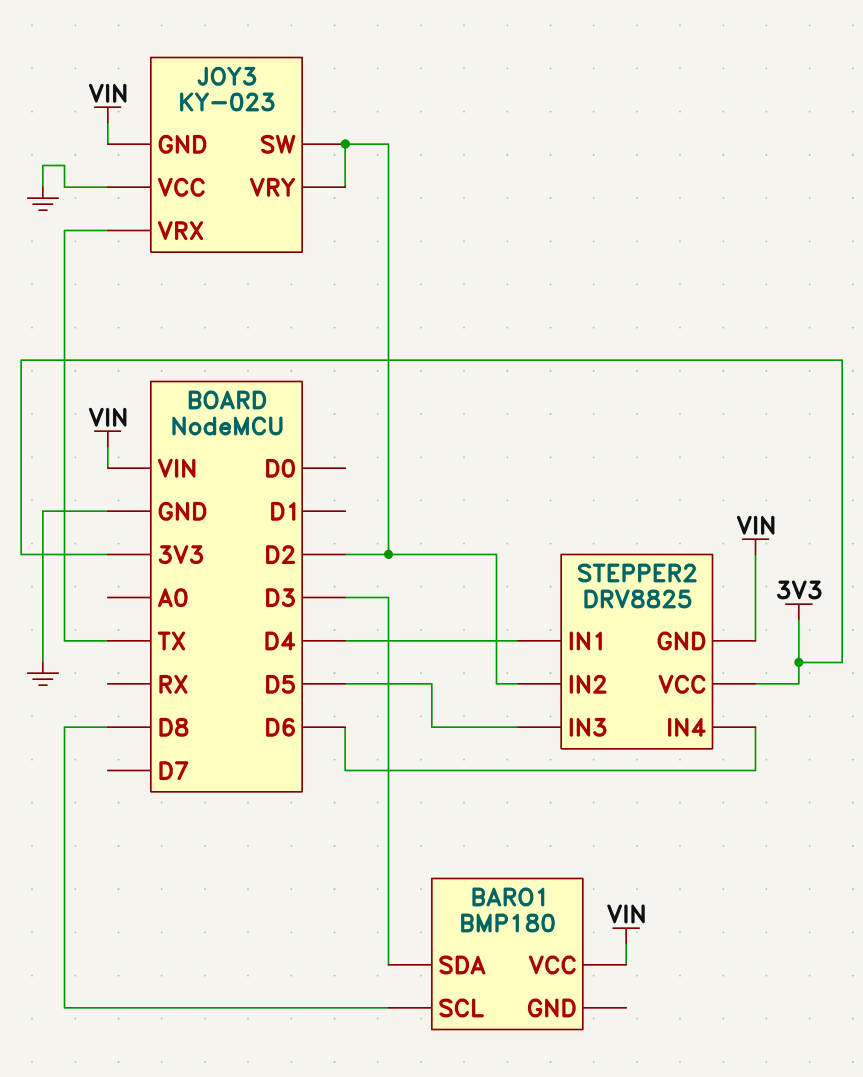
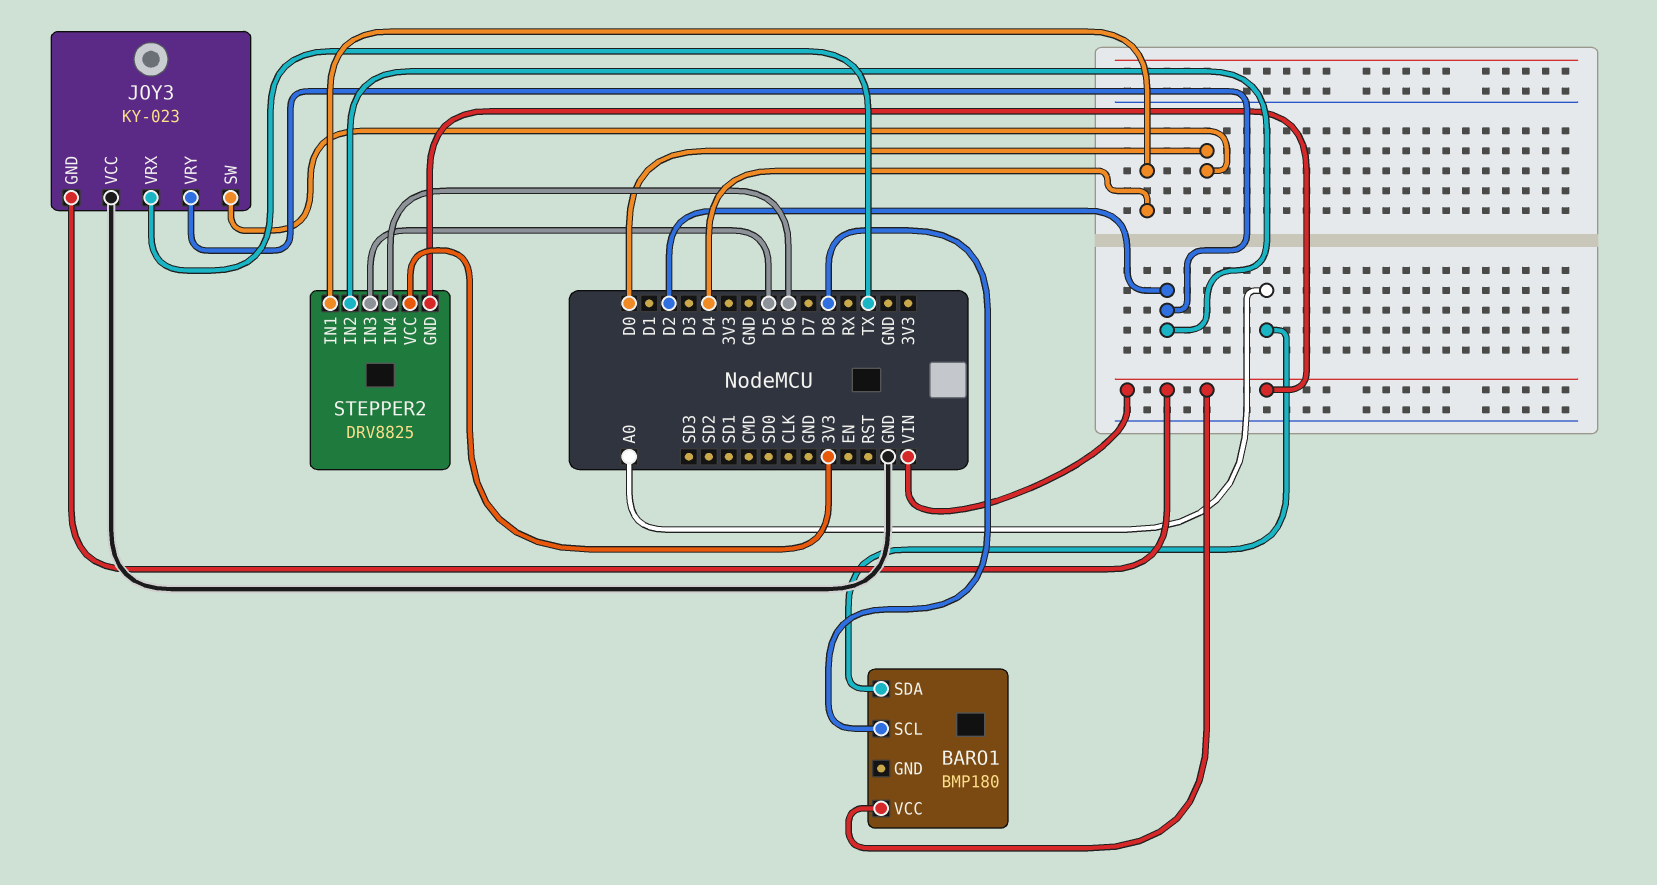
BARO1 pin SDA: D3 -> A0
JOY3 pin SW: D2 -> D0

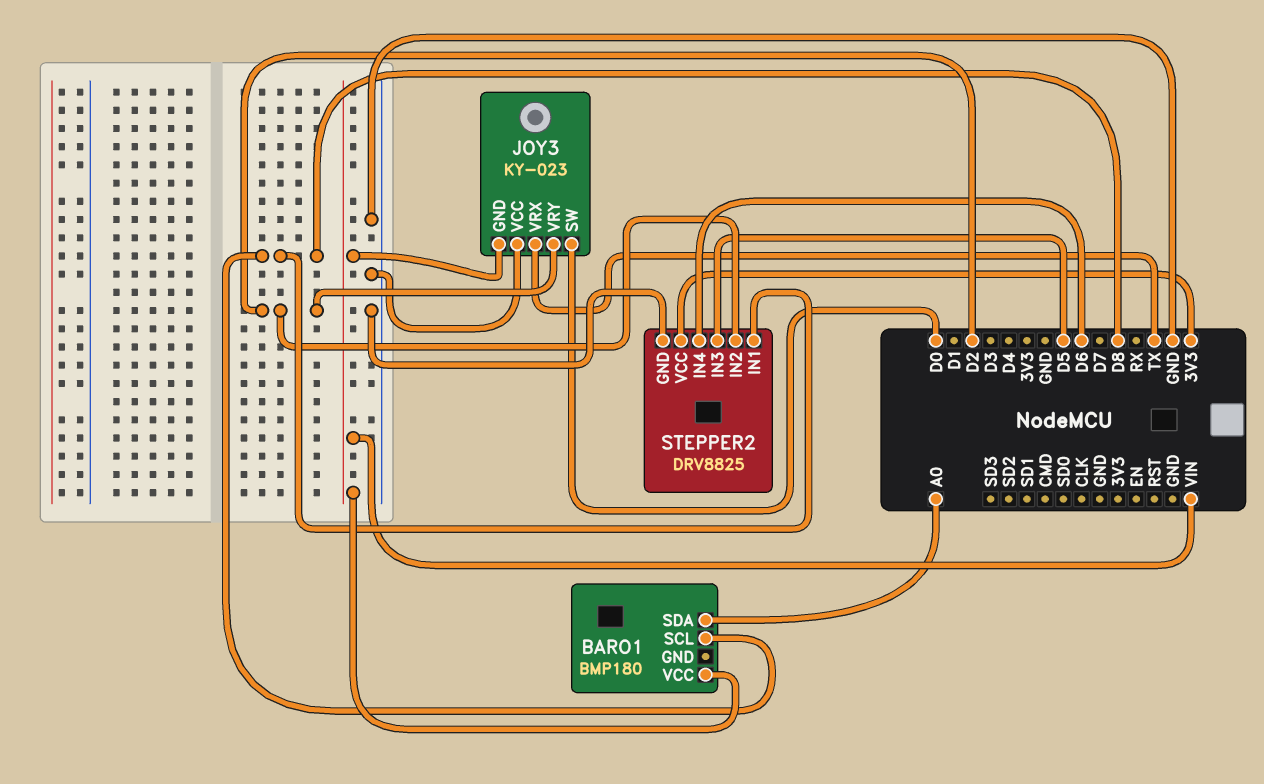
STEPPER2 pin GND: VIN -> GND
STEPPER2 pin IN1: D4 -> D8

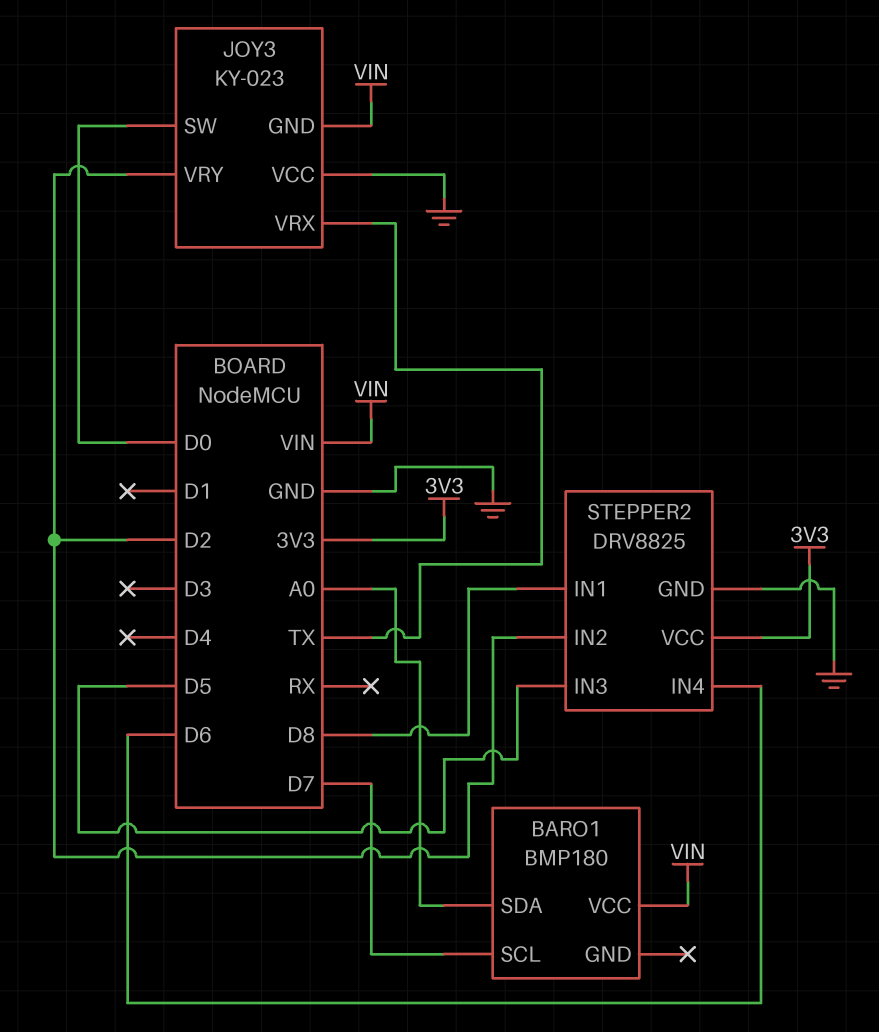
BARO1 pin SCL: D8 -> D7

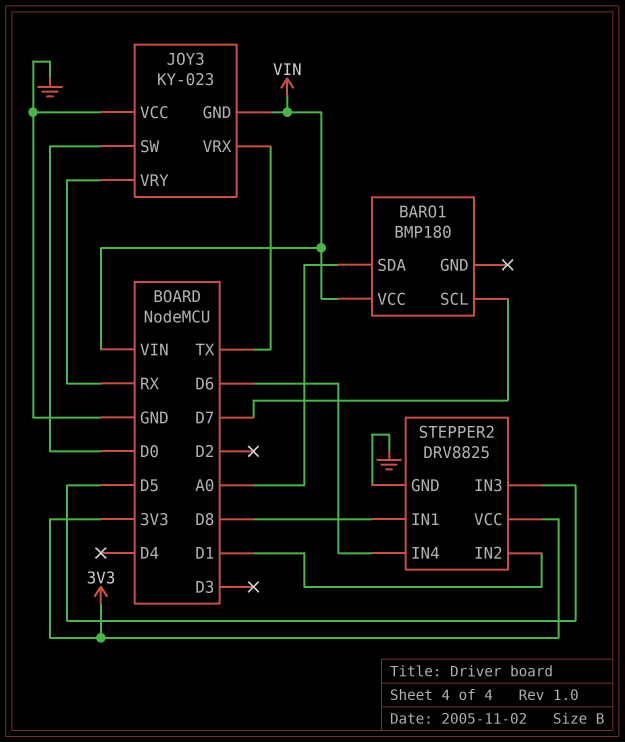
JOY3 pin VRY: D2 -> RX
STEPPER2 pin IN2: D2 -> D1

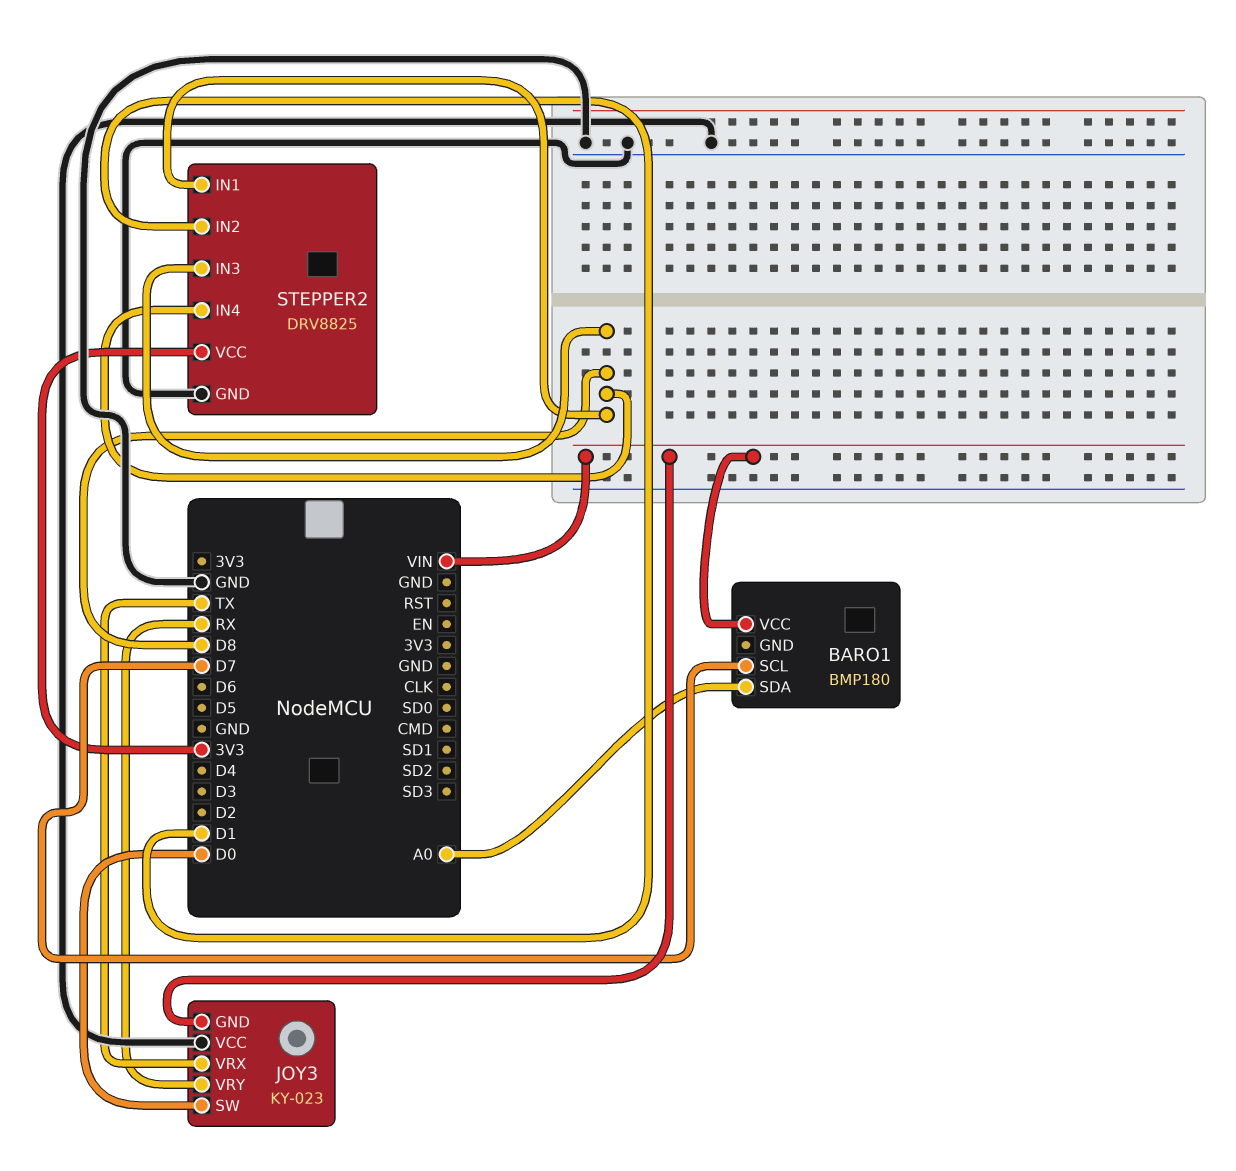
STEPPER2 pin IN3: D5 -> D8
STEPPER2 pin IN4: D6 -> D8

